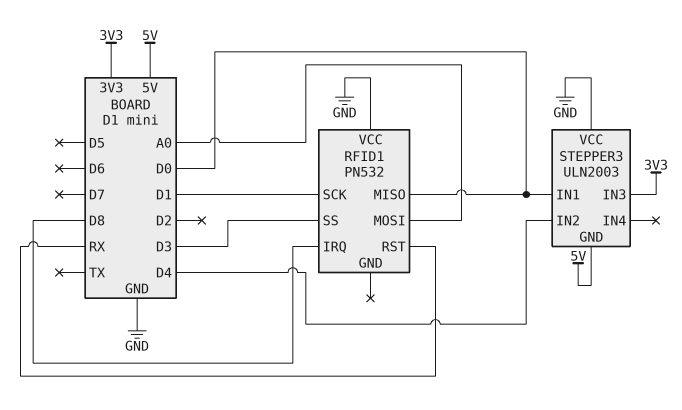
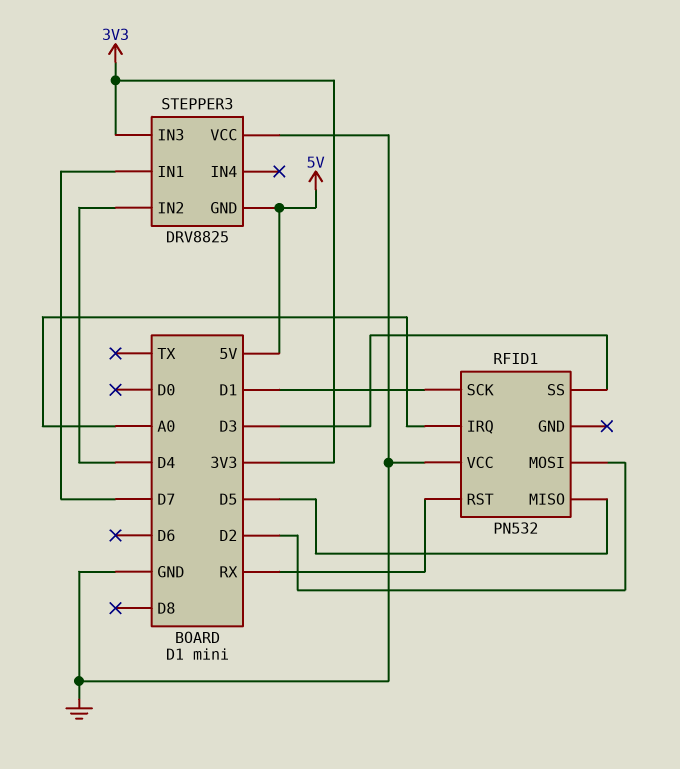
RFID1 pin IRQ: D8 -> A0
RFID1 pin MISO: D0 -> D5
RFID1 pin MOSI: A0 -> D2
STEPPER3: ULN2003 -> DRV8825
STEPPER3 pin IN1: D0 -> D7

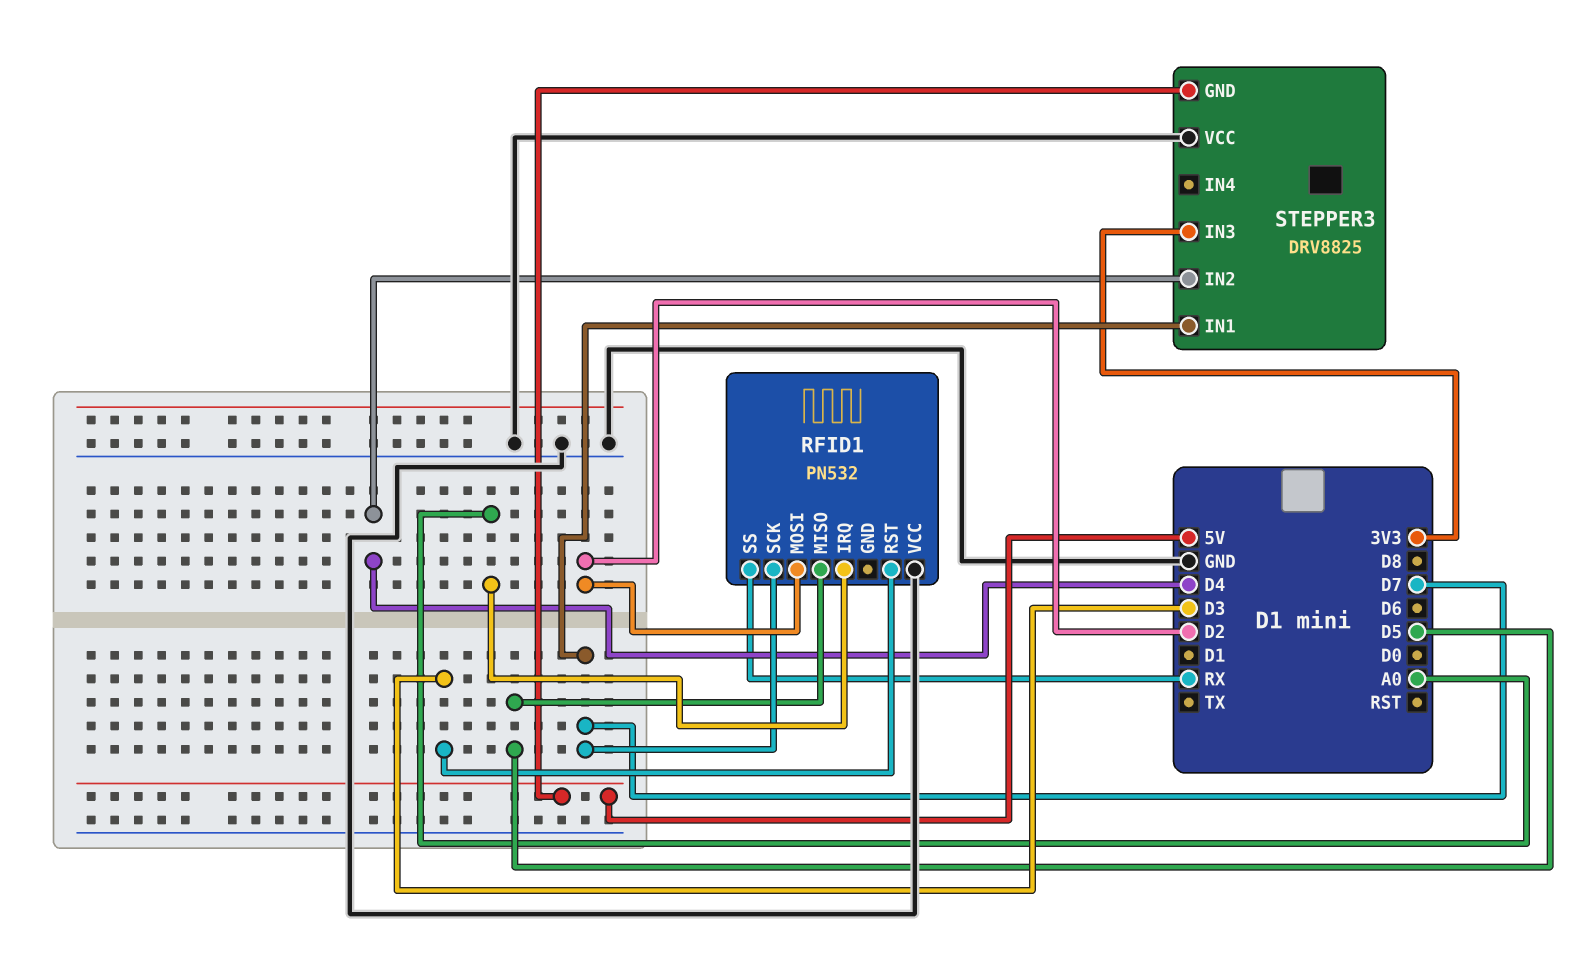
RFID1 pin RST: RX -> D3
RFID1 pin SCK: D1 -> D7
RFID1 pin SS: D3 -> RX

